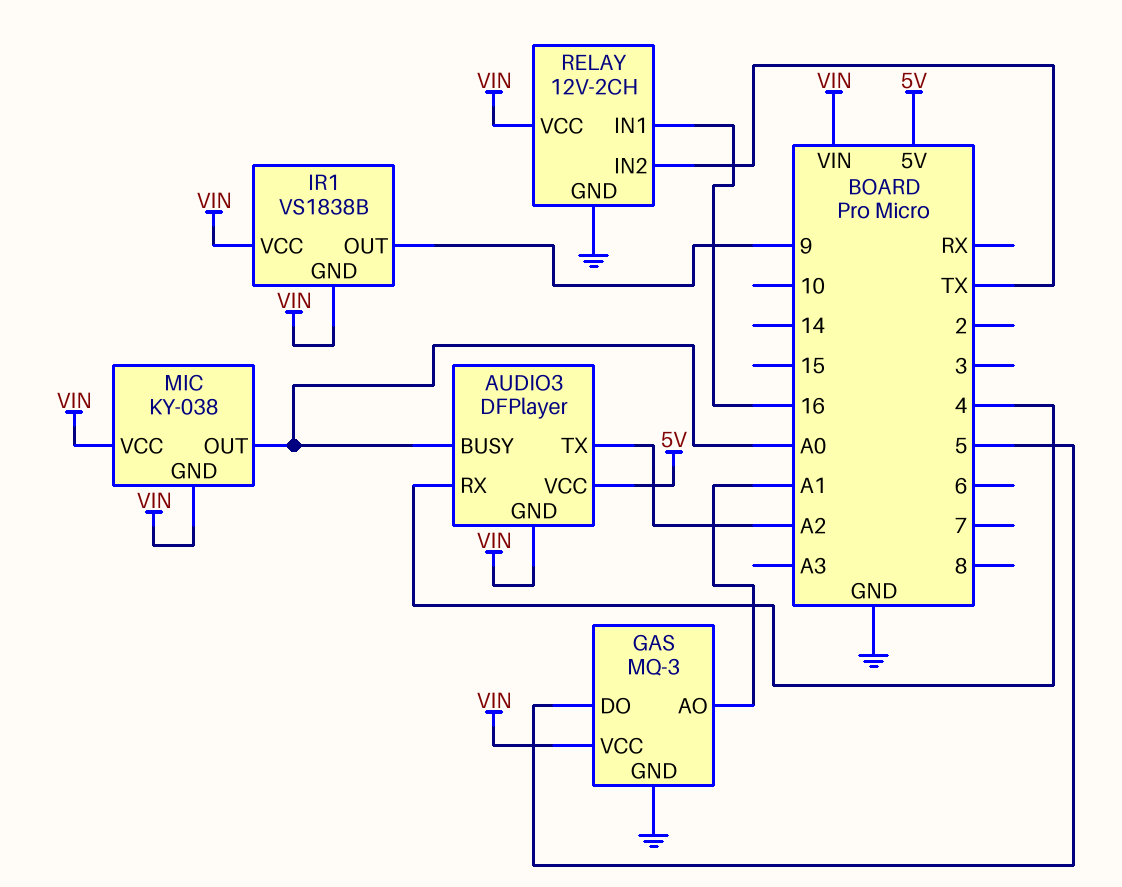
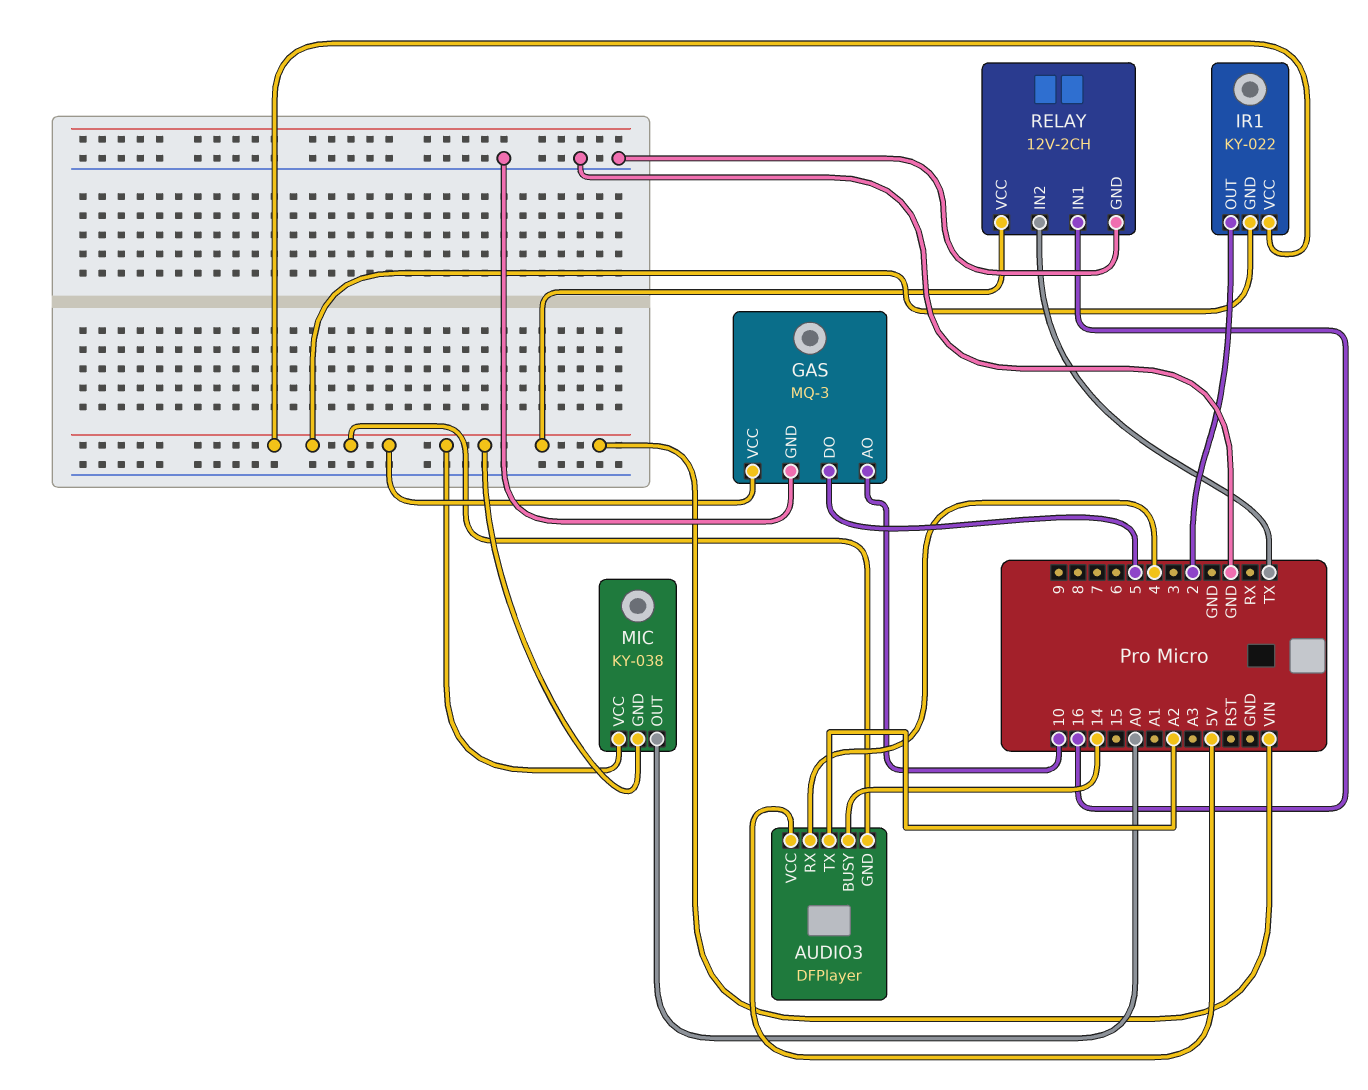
AUDIO3 pin BUSY: A0 -> 14
GAS pin AO: A1 -> 10
IR1: VS1838B -> KY-022
IR1 pin OUT: 9 -> 2

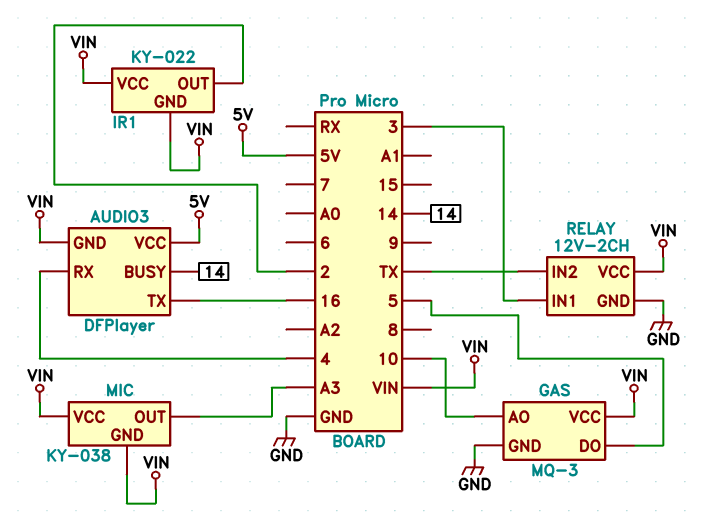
AUDIO3 pin TX: A2 -> 16
MIC pin OUT: A0 -> A3
RELAY pin IN1: 16 -> 3

